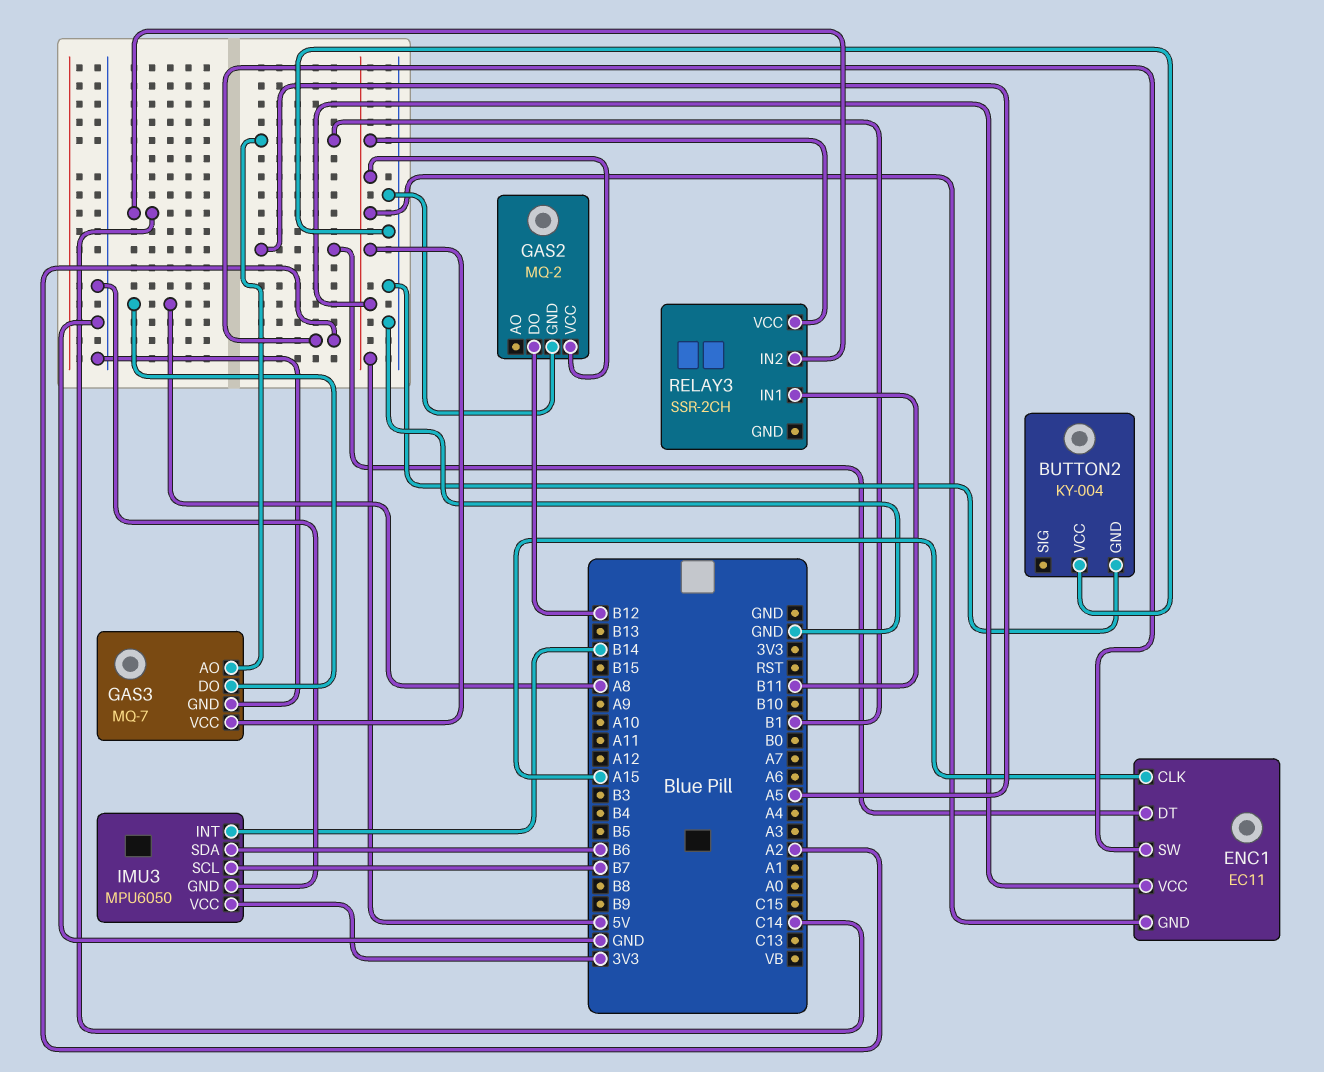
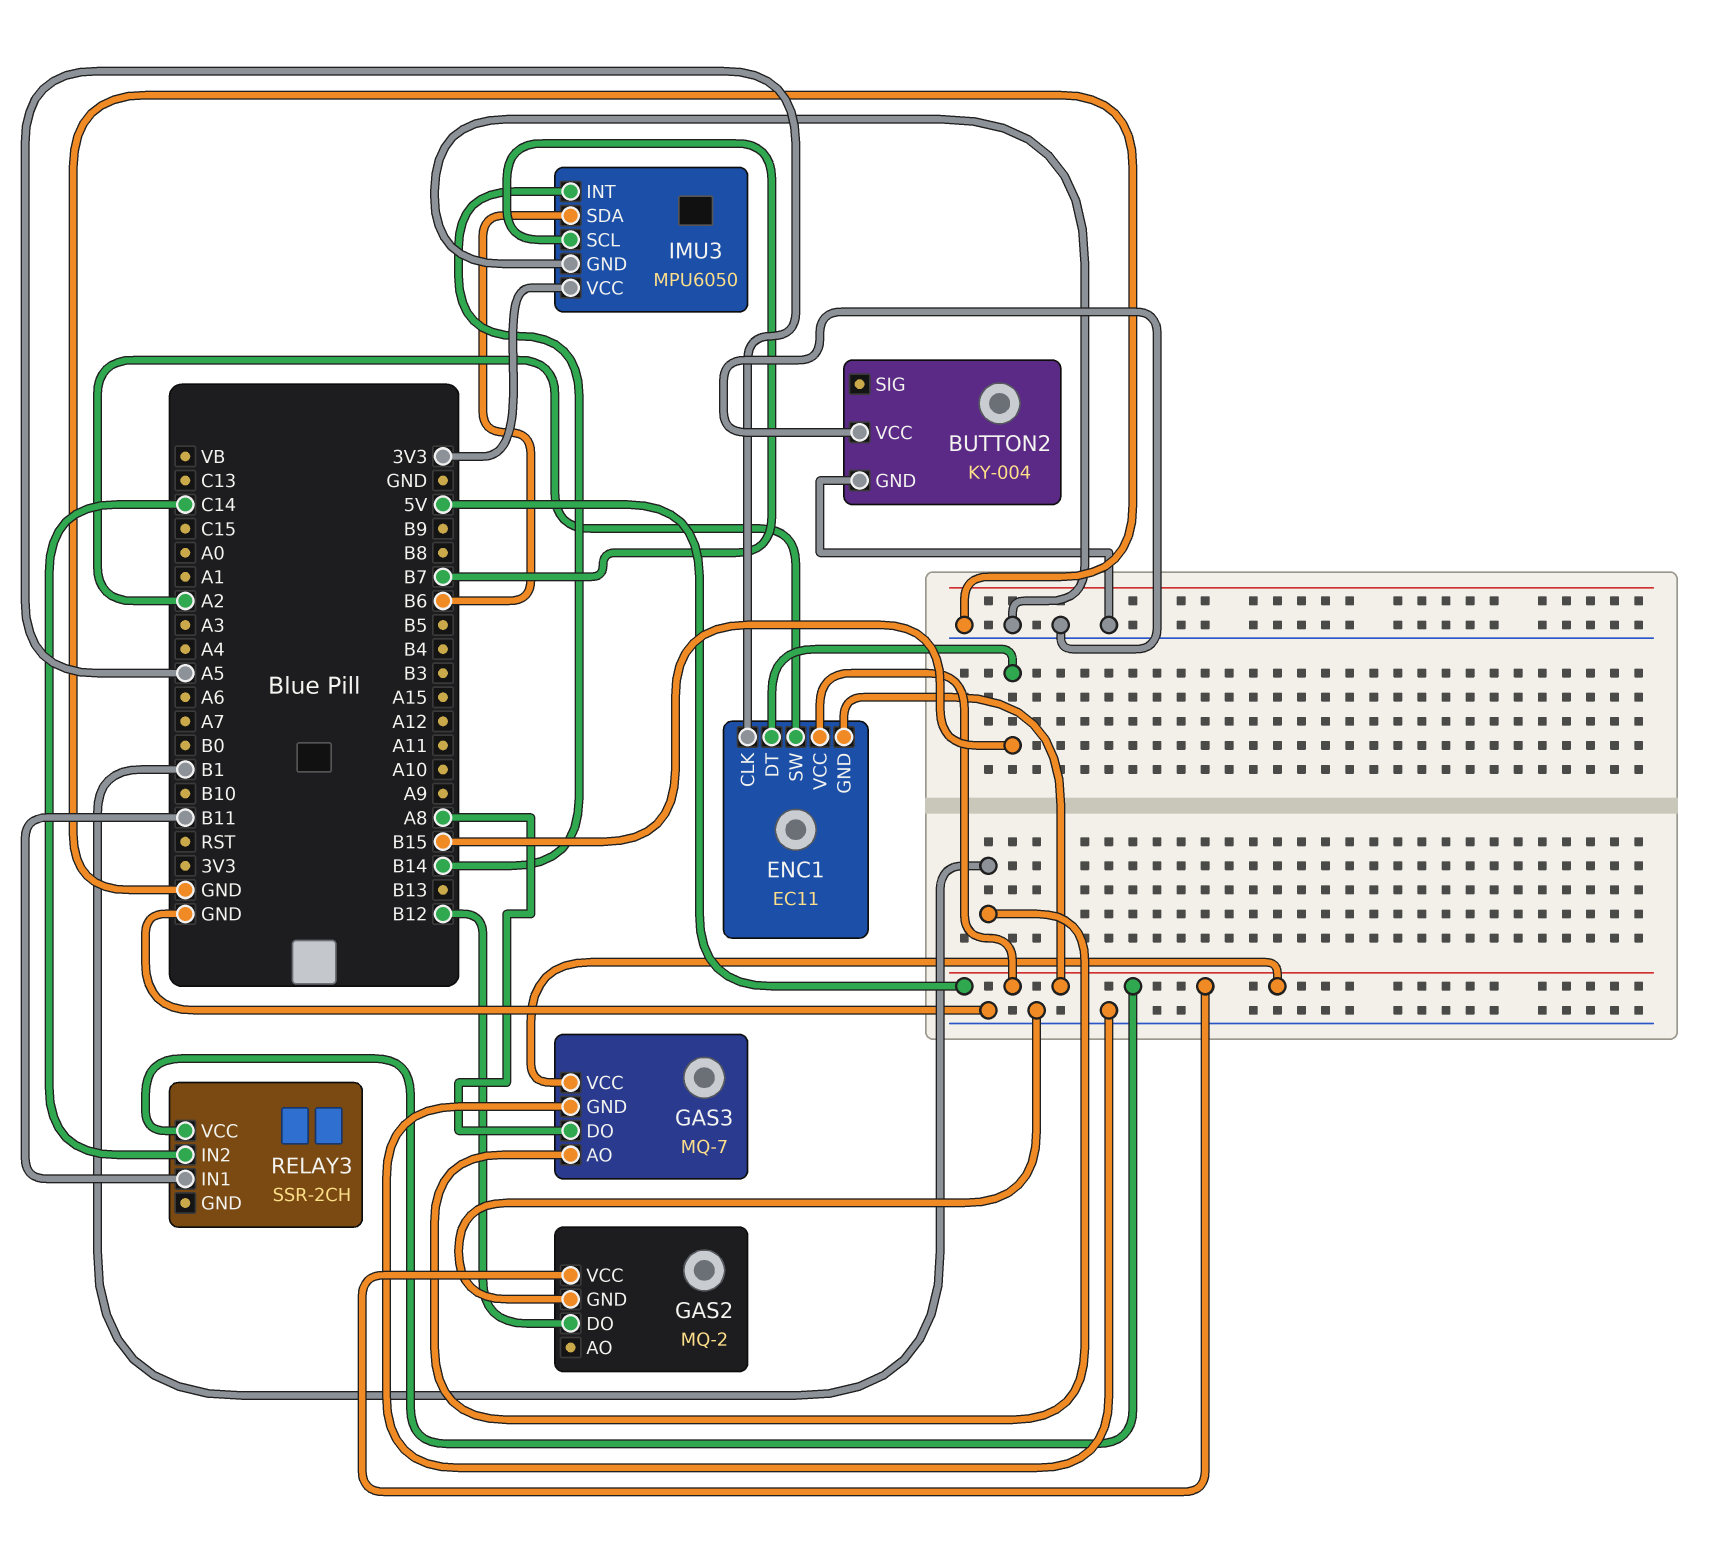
ENC1 pin CLK: A15 -> A5
ENC1 pin DT: A5 -> B15

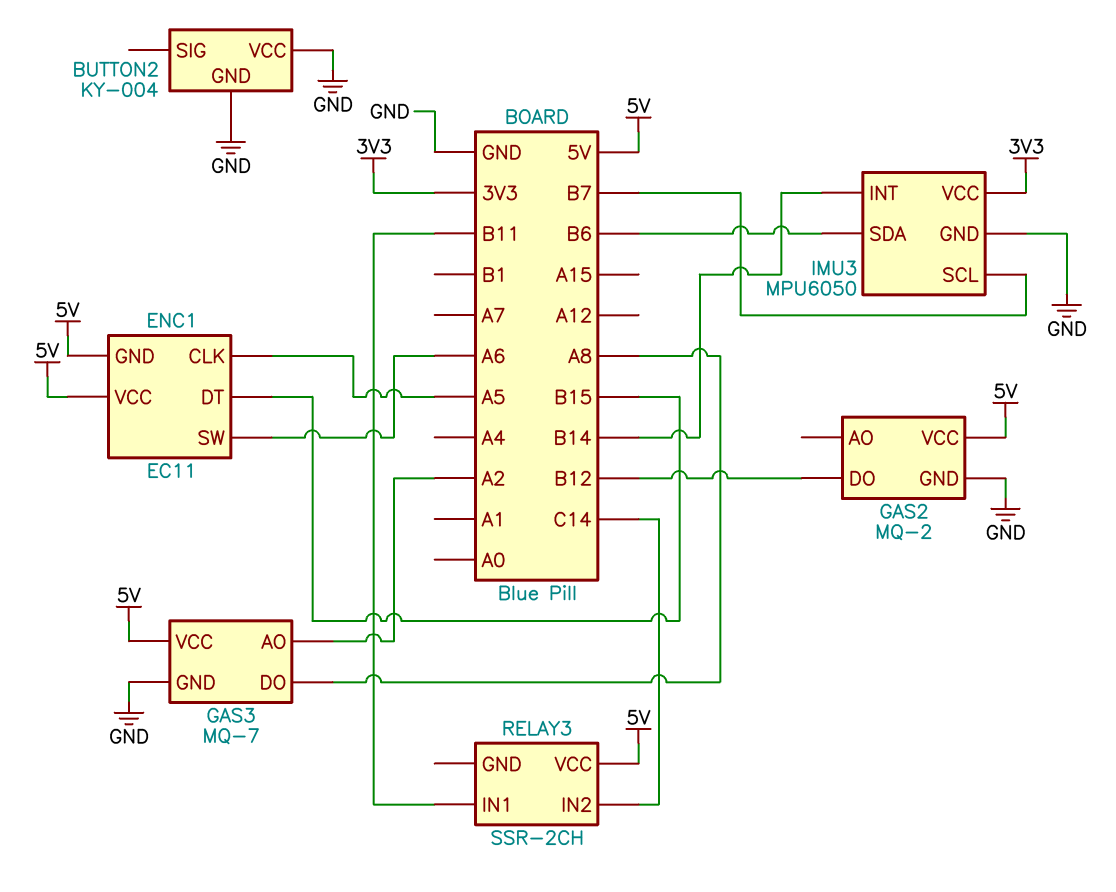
ENC1 pin SW: A2 -> A6
GAS3 pin AO: B1 -> A2

